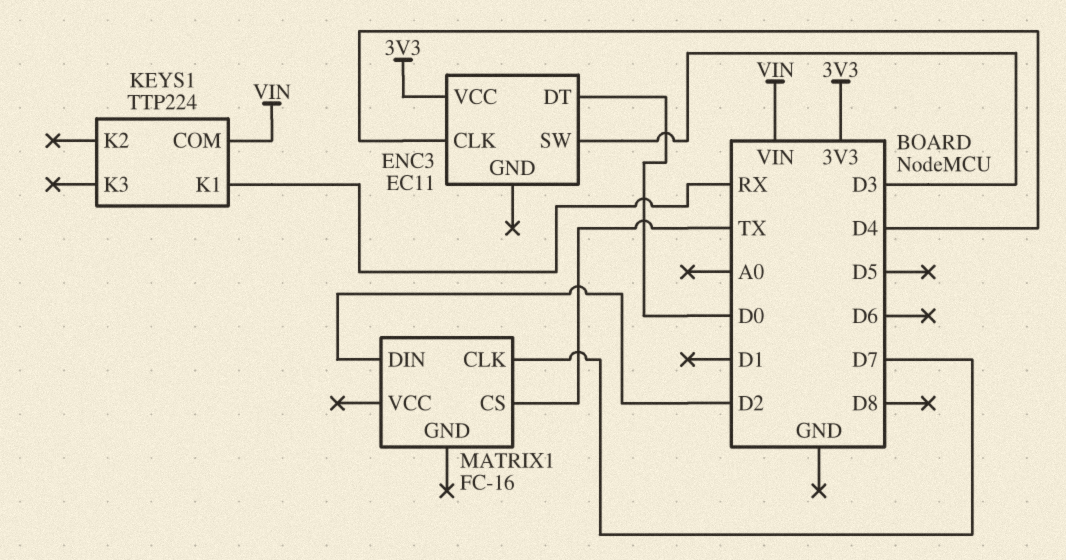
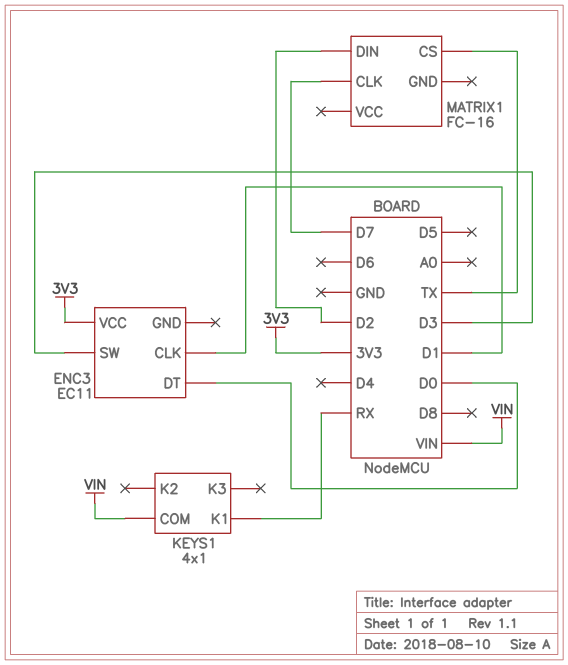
ENC3 pin CLK: D4 -> D1
KEYS1: TTP224 -> 4x1

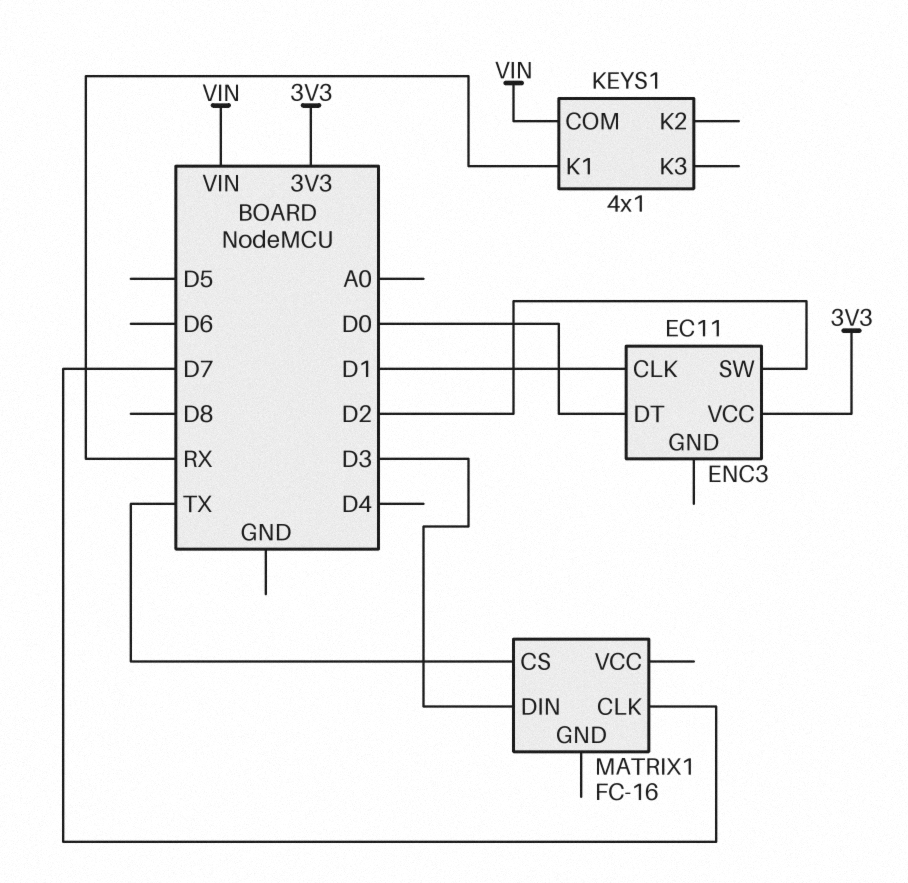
ENC3 pin SW: D3 -> D2
MATRIX1 pin DIN: D2 -> D3

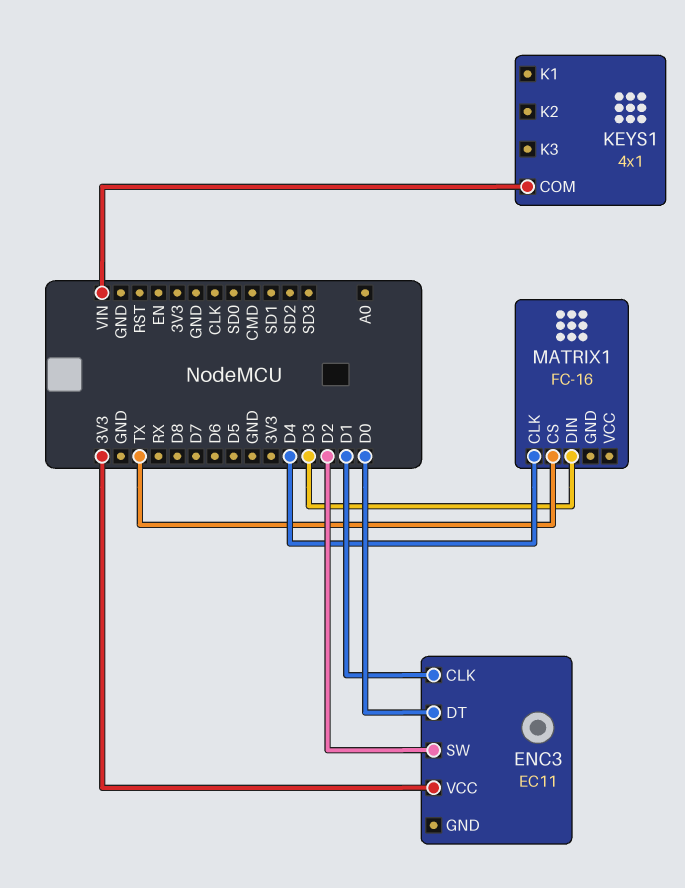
KEYS1 pin K1: RX -> none
MATRIX1 pin CLK: D7 -> D4

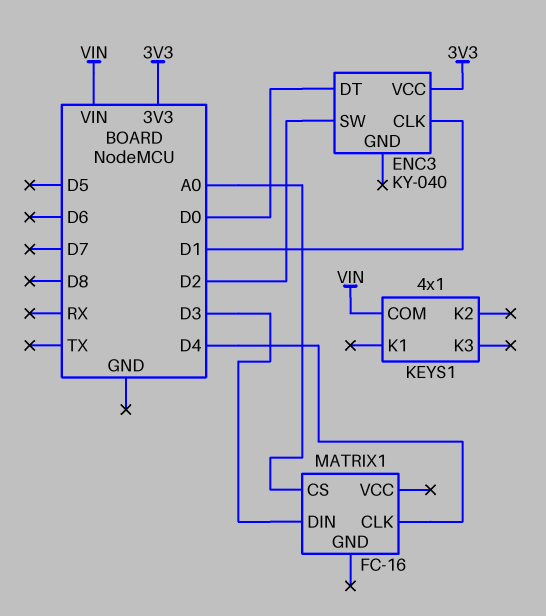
ENC3: EC11 -> KY-040
MATRIX1 pin CS: TX -> A0

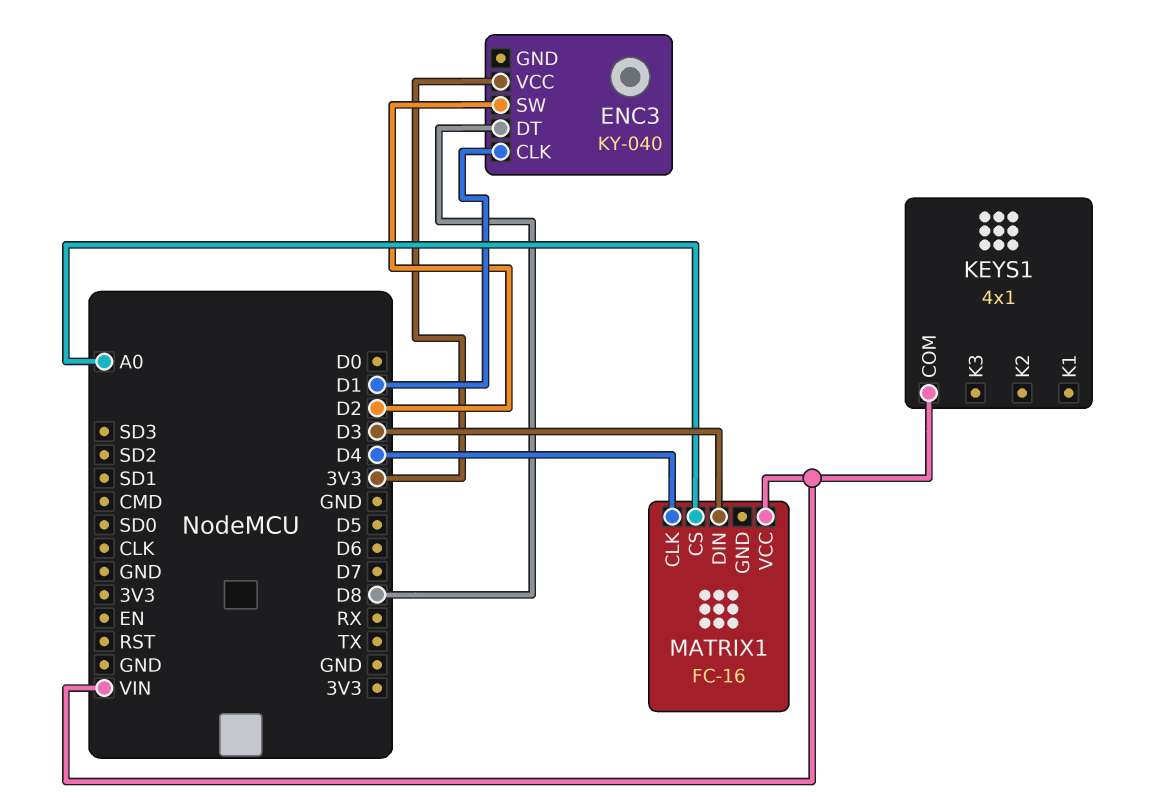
ENC3 pin DT: D0 -> D8
MATRIX1 pin VCC: none -> VIN

